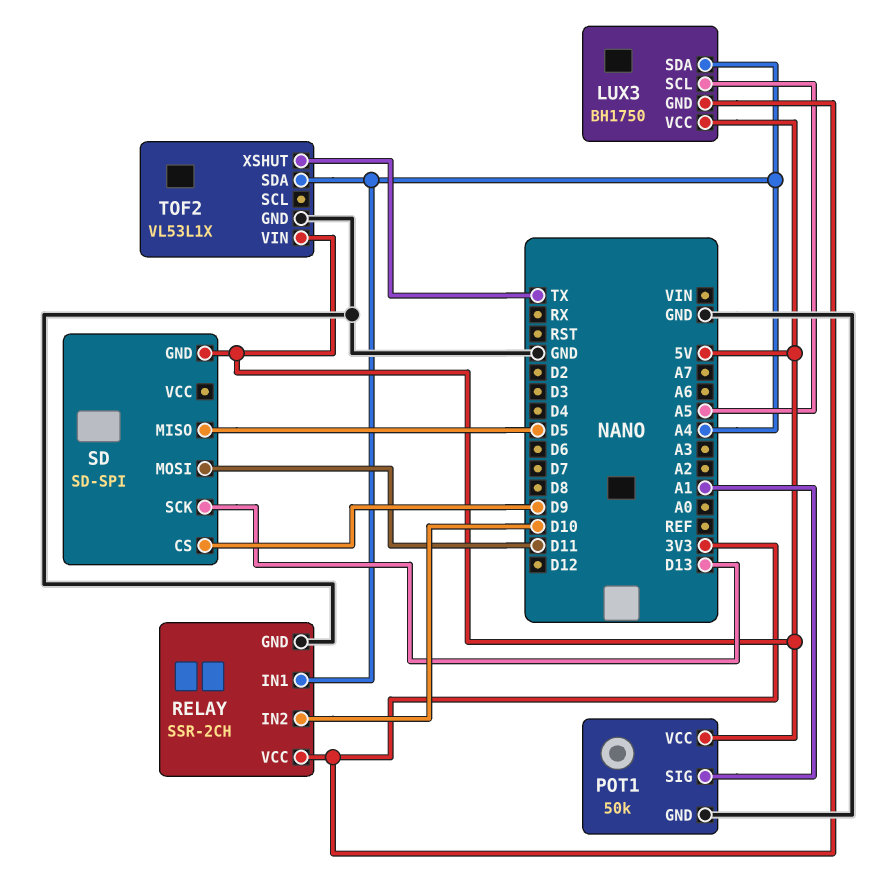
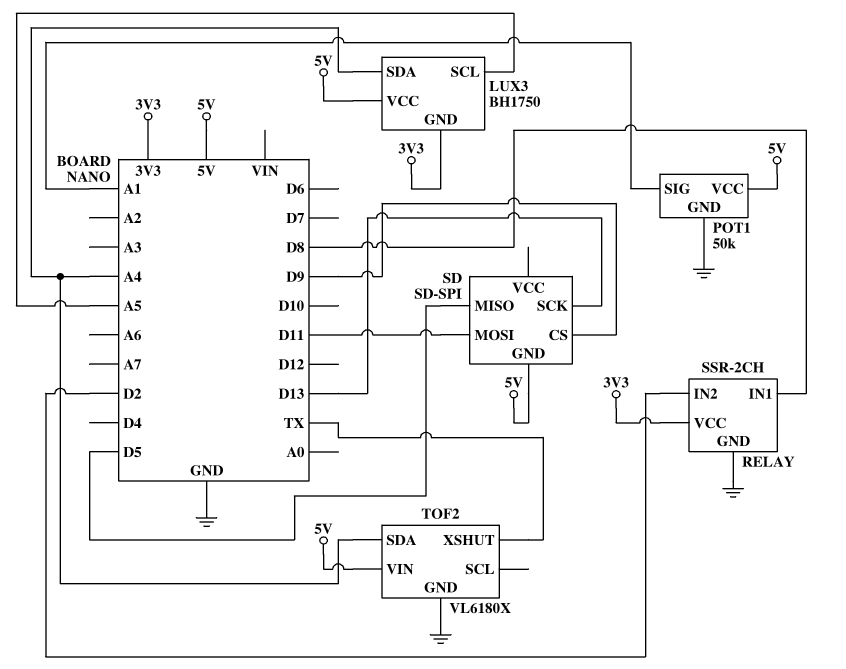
RELAY pin IN1: A4 -> D8
RELAY pin IN2: D10 -> D2
TOF2: VL53L1X -> VL6180X

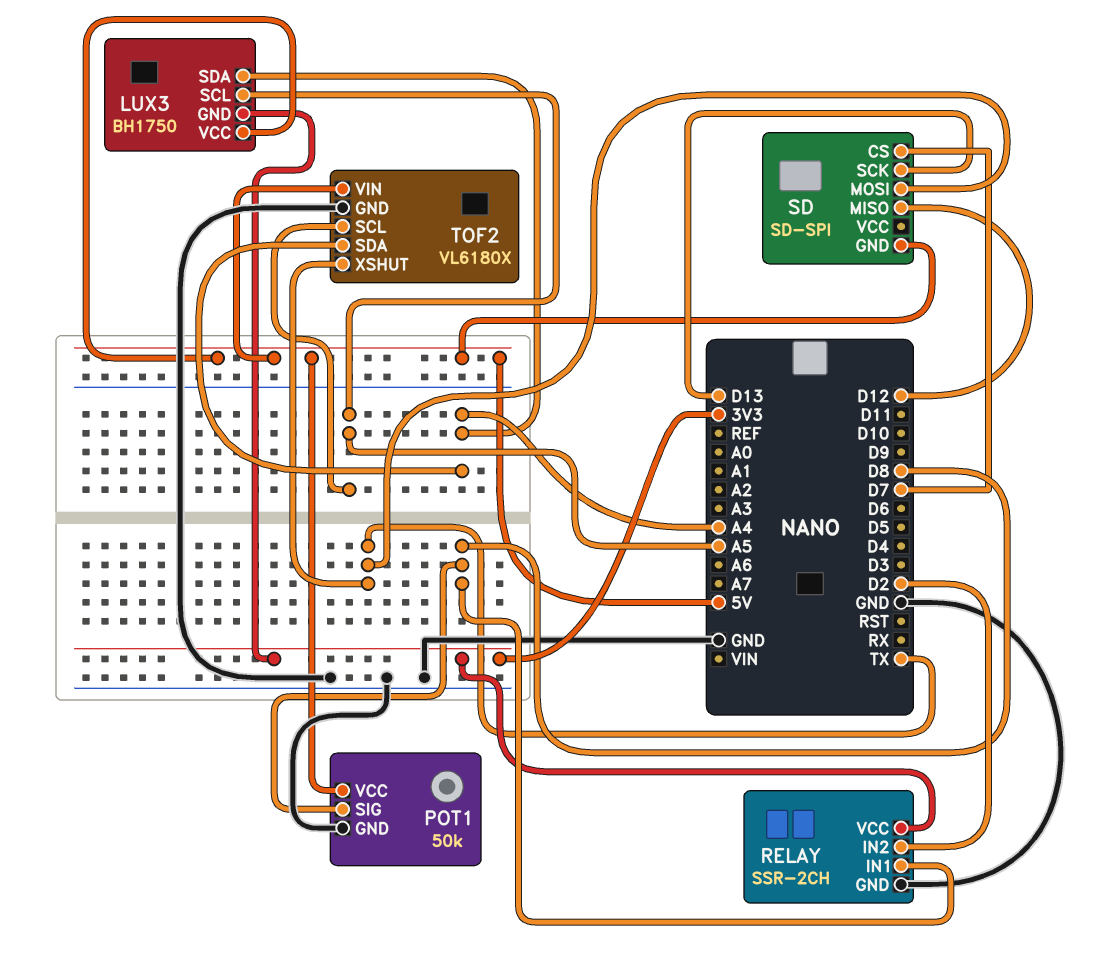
POT1 pin SIG: A1 -> D8
SD pin CS: D9 -> D7
SD pin MISO: D5 -> D12
SD pin MOSI: D11 -> TX
TOF2 pin SCL: none -> A5

